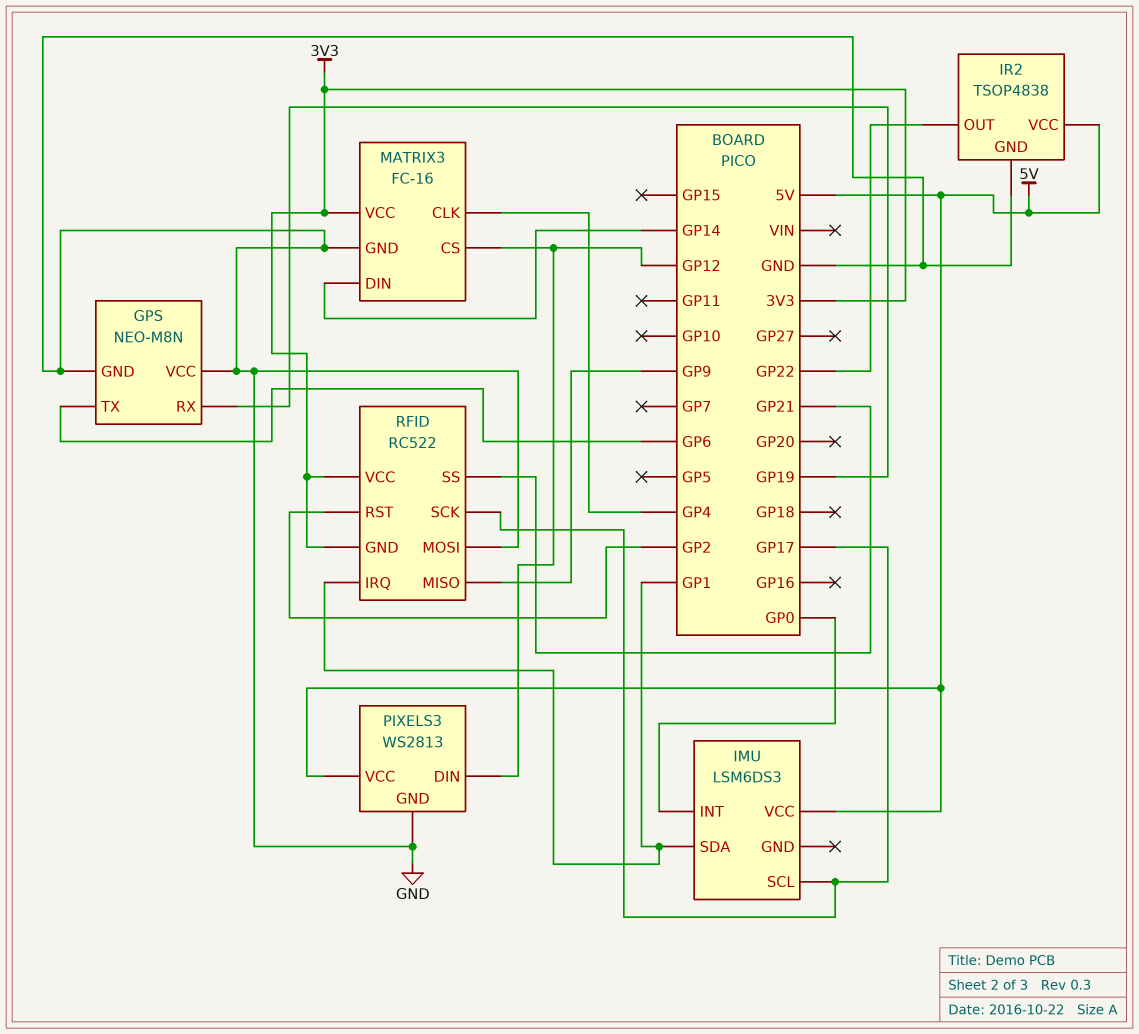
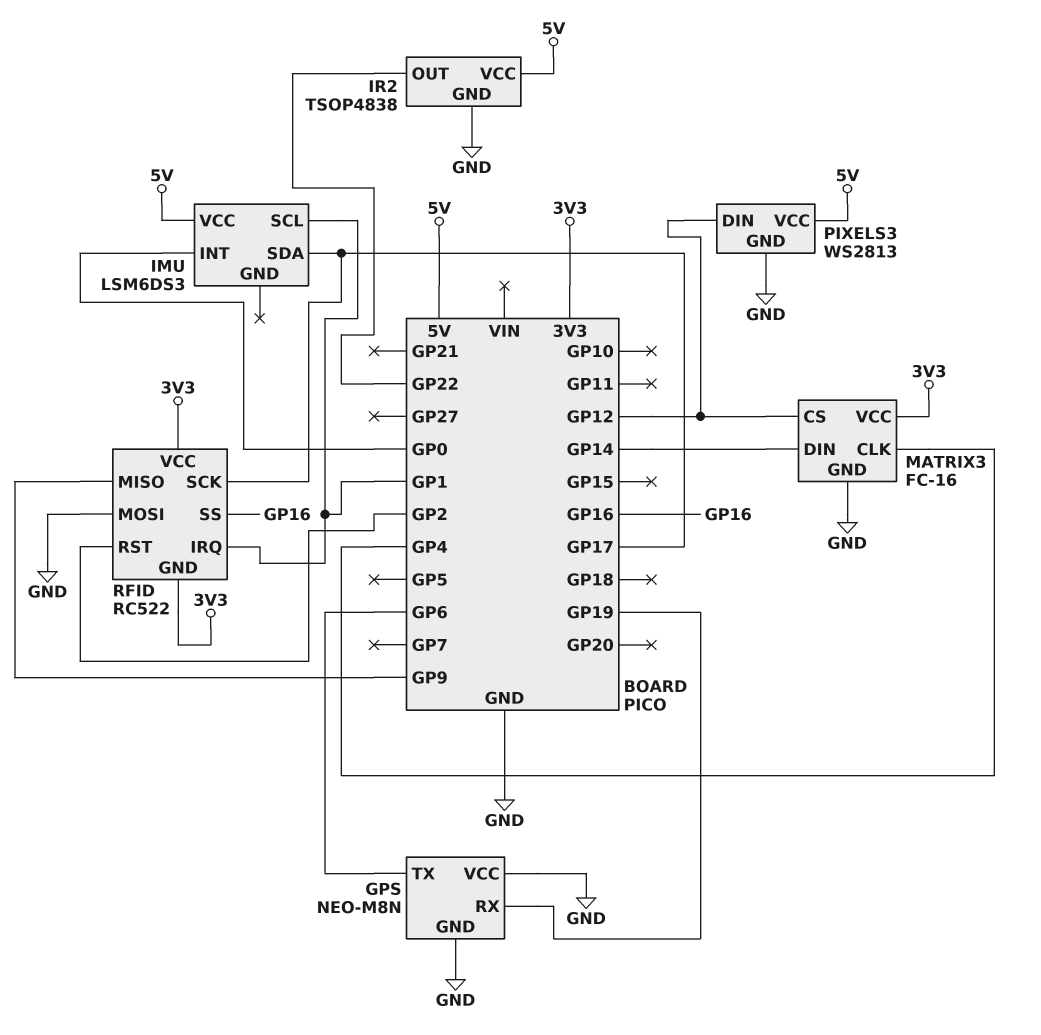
IMU pin SCL: GP17 -> GP1
IMU pin SDA: GP1 -> GP17
RFID pin SS: GP21 -> GP16

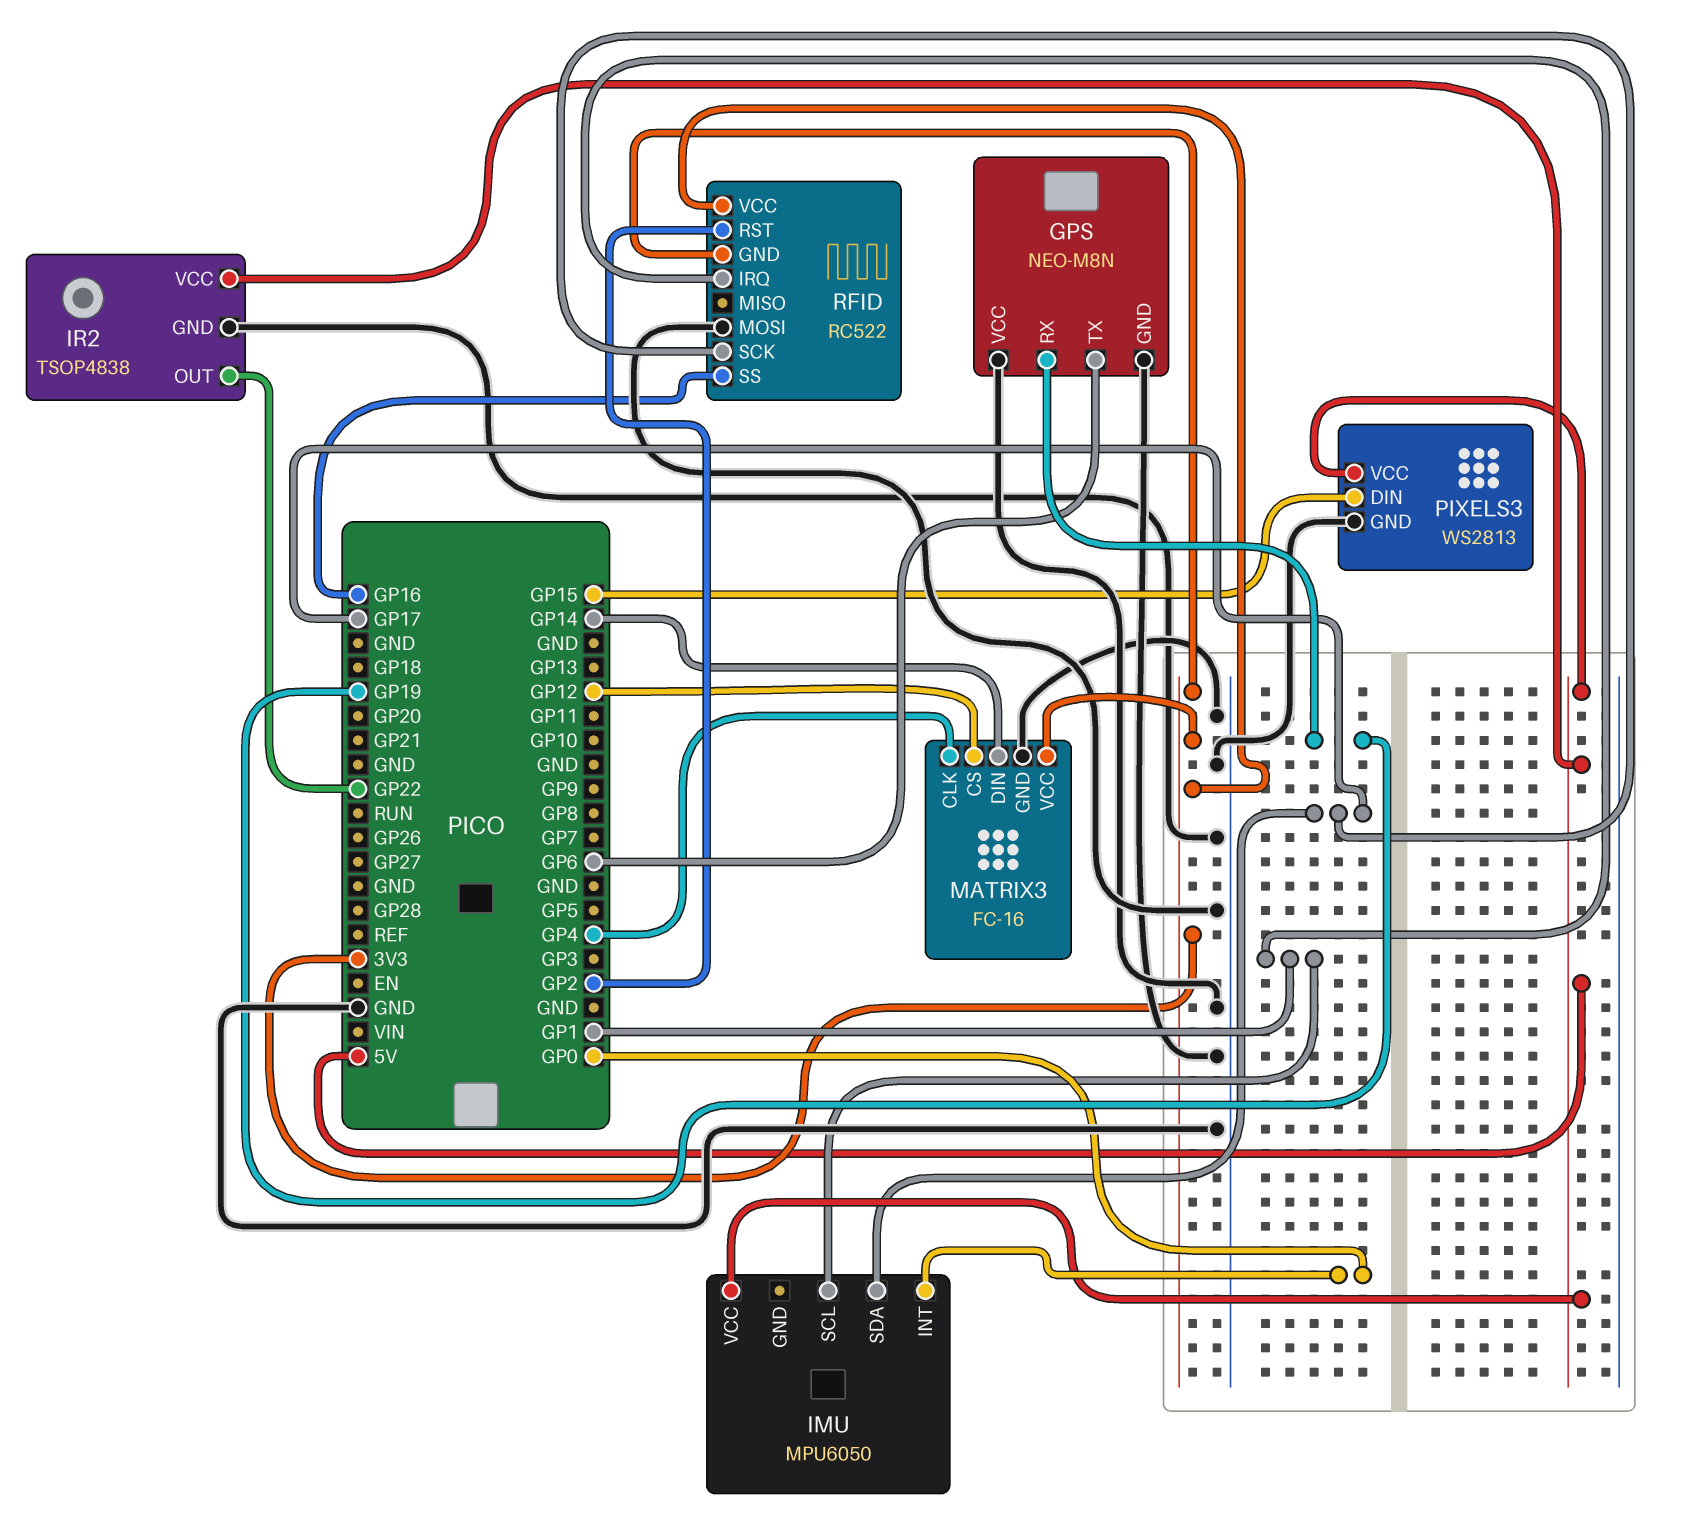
IMU: LSM6DS3 -> MPU6050
PIXELS3 pin DIN: GP12 -> GP15
RFID pin MISO: GP9 -> none

